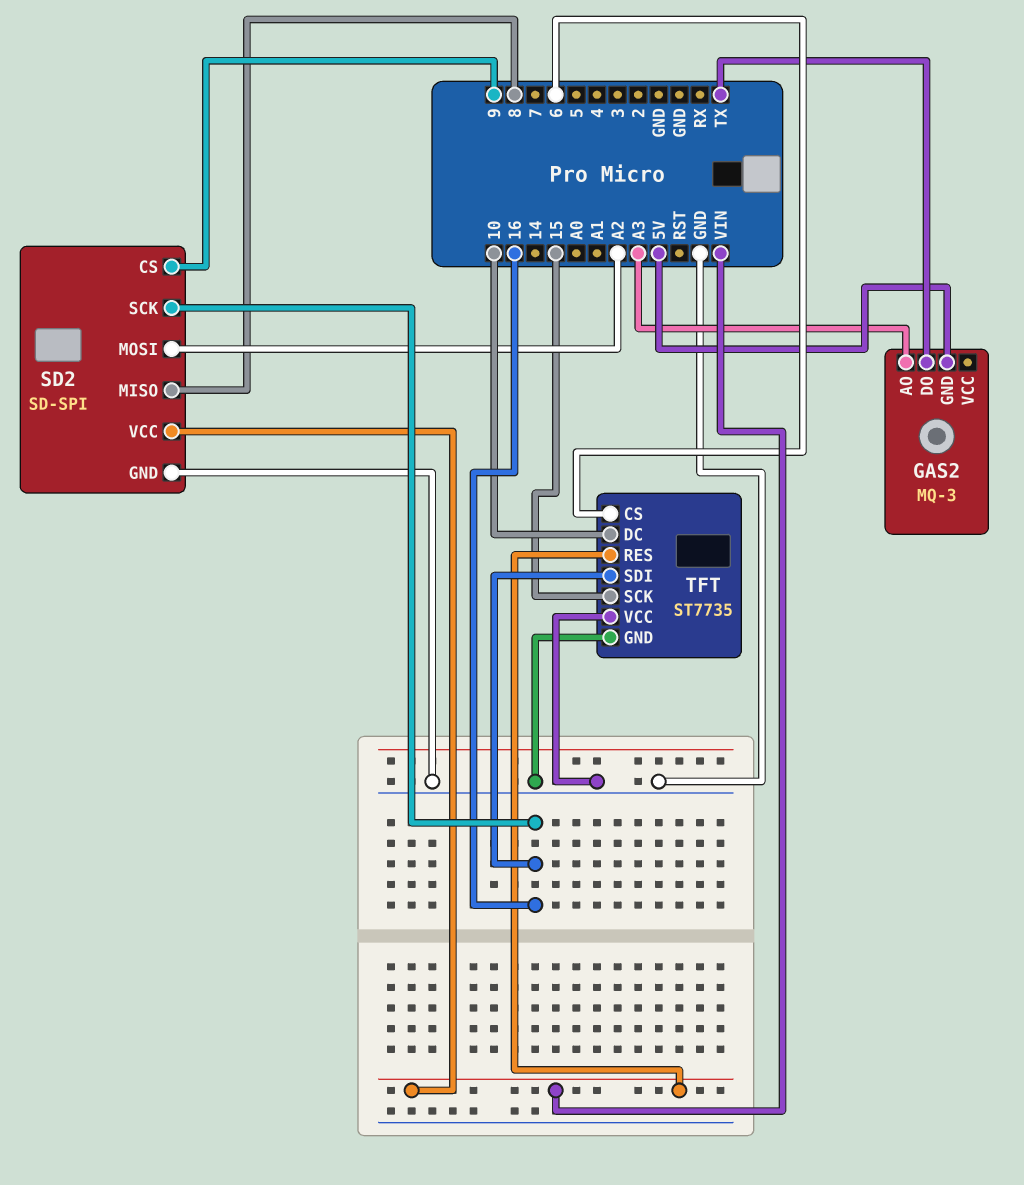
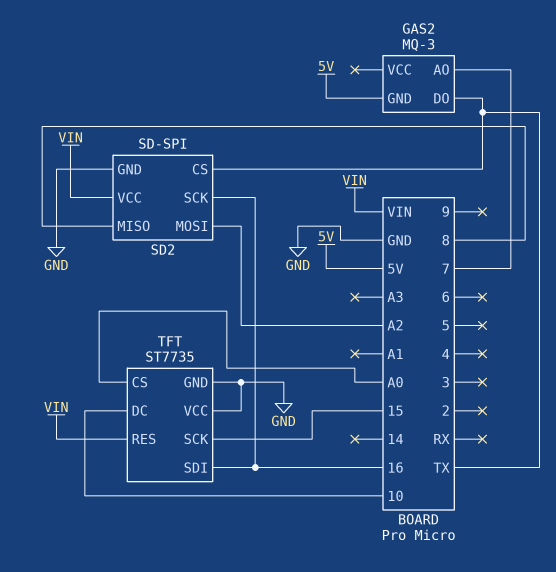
GAS2 pin AO: A3 -> 7
SD2 pin CS: 9 -> TX
TFT pin CS: 6 -> A0

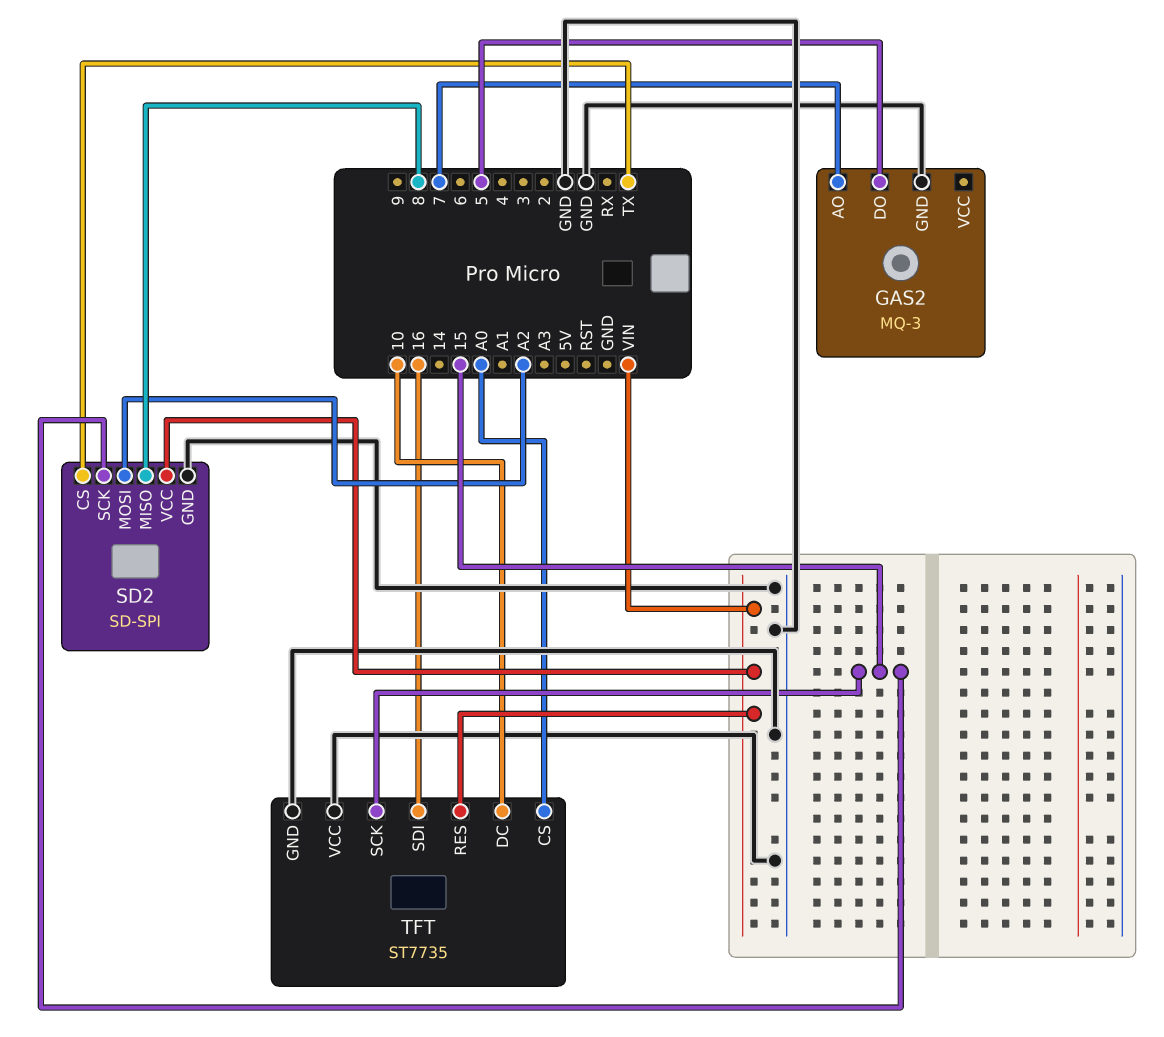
GAS2 pin DO: TX -> 5
GAS2 pin GND: 5V -> GND
SD2 pin SCK: 16 -> 15

